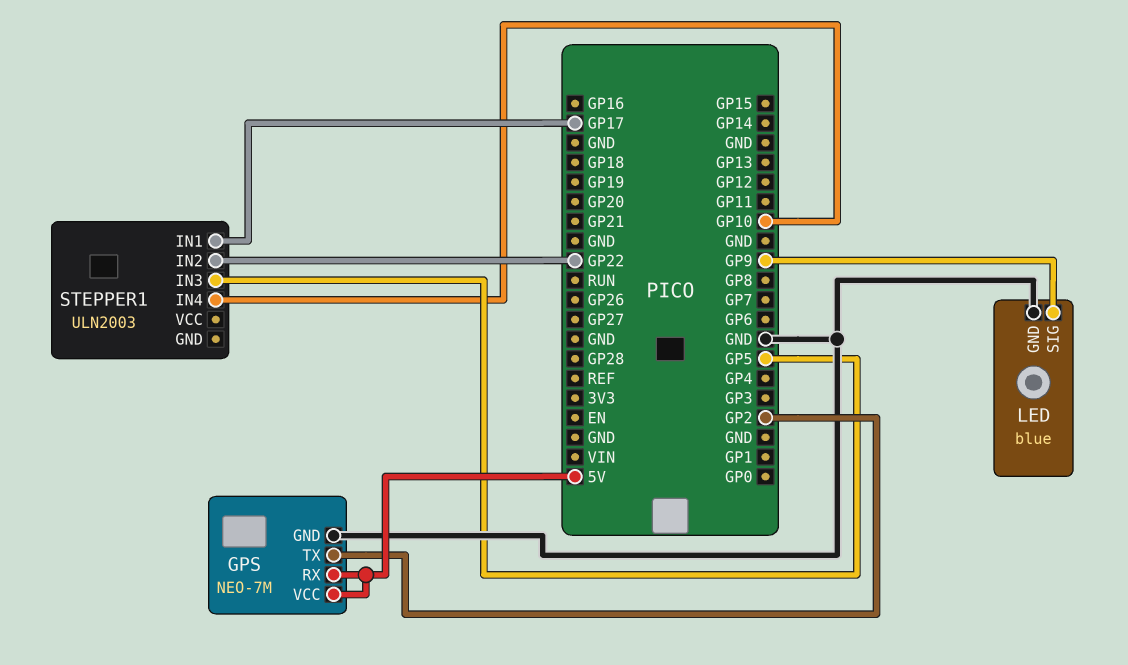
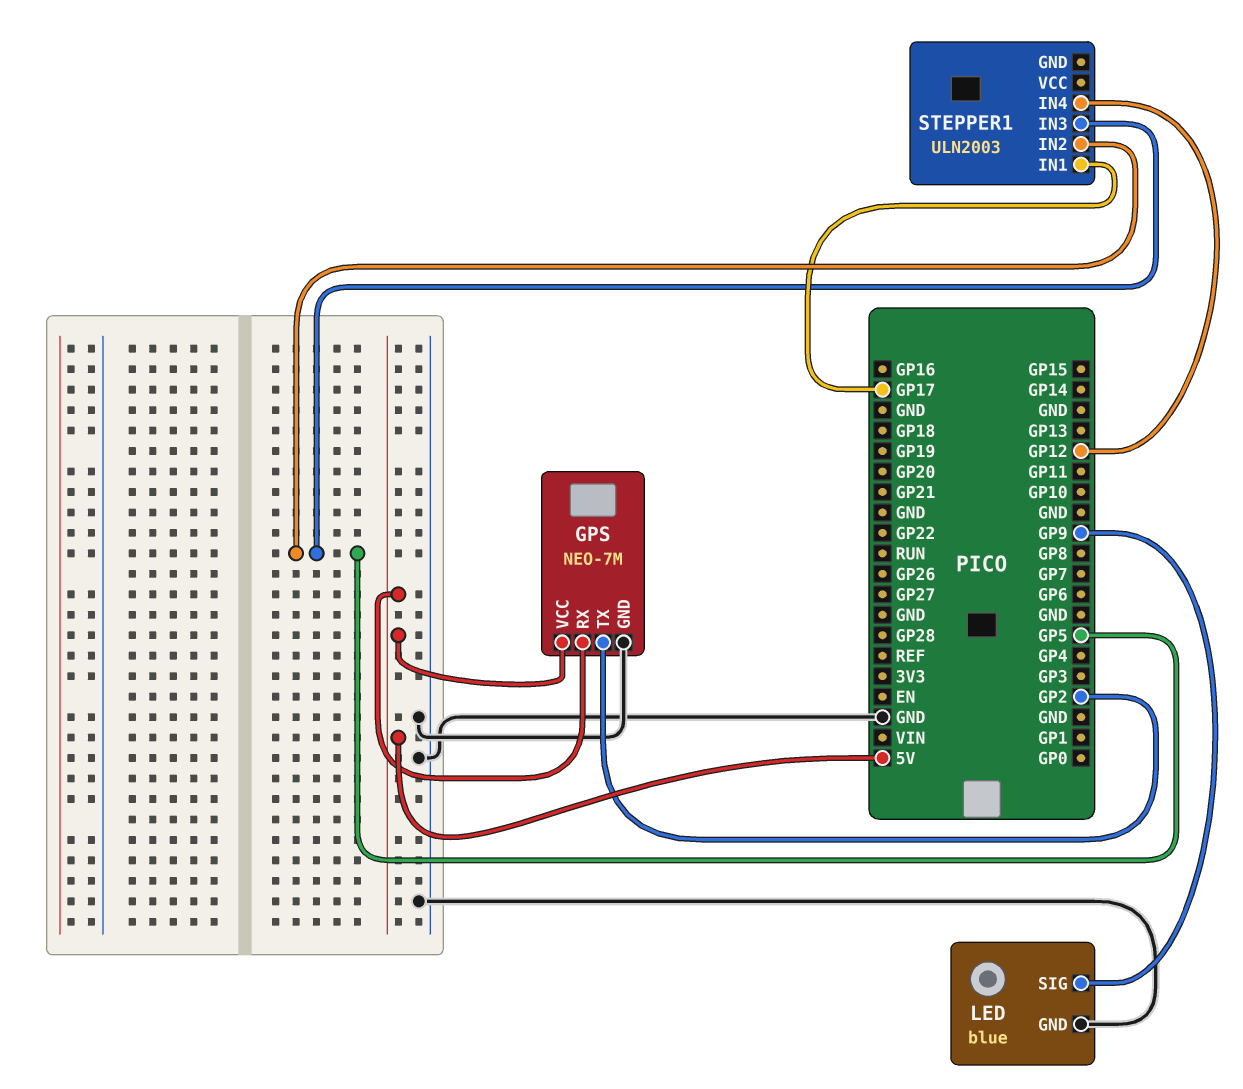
STEPPER1 pin IN2: GP22 -> GP5
STEPPER1 pin IN4: GP10 -> GP12

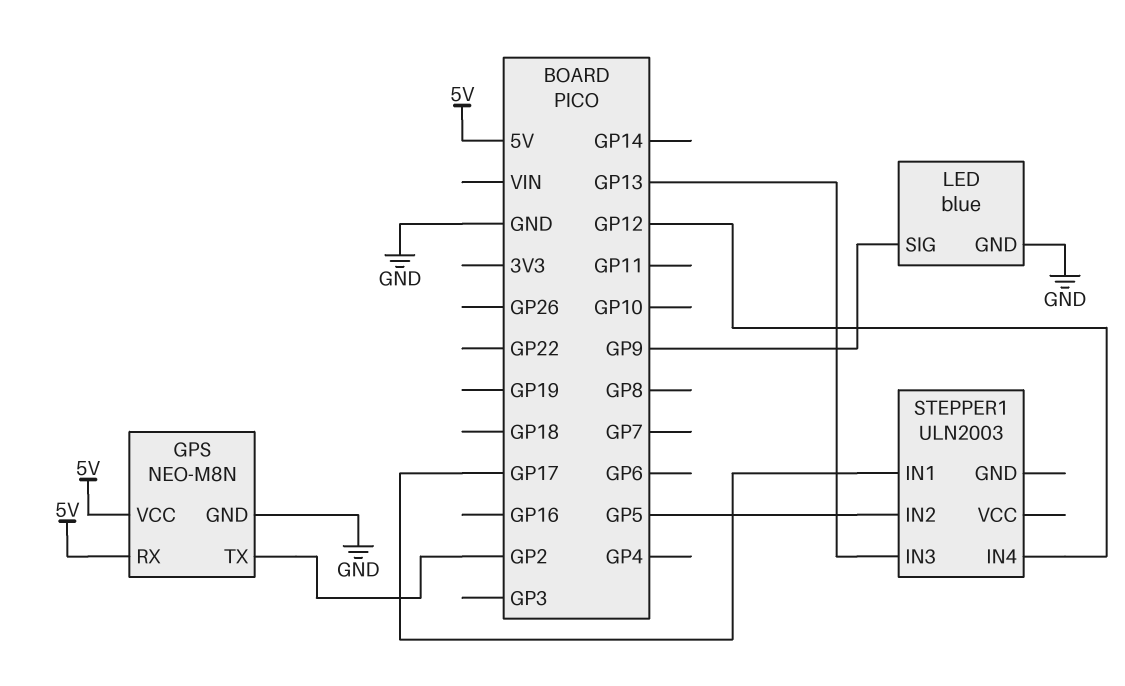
GPS: NEO-7M -> NEO-M8N
STEPPER1 pin IN3: GP5 -> GP13

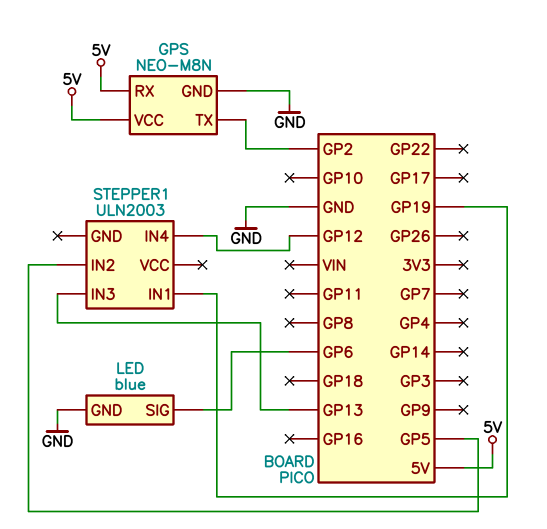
LED pin SIG: GP9 -> GP6
STEPPER1 pin IN1: GP17 -> GP19

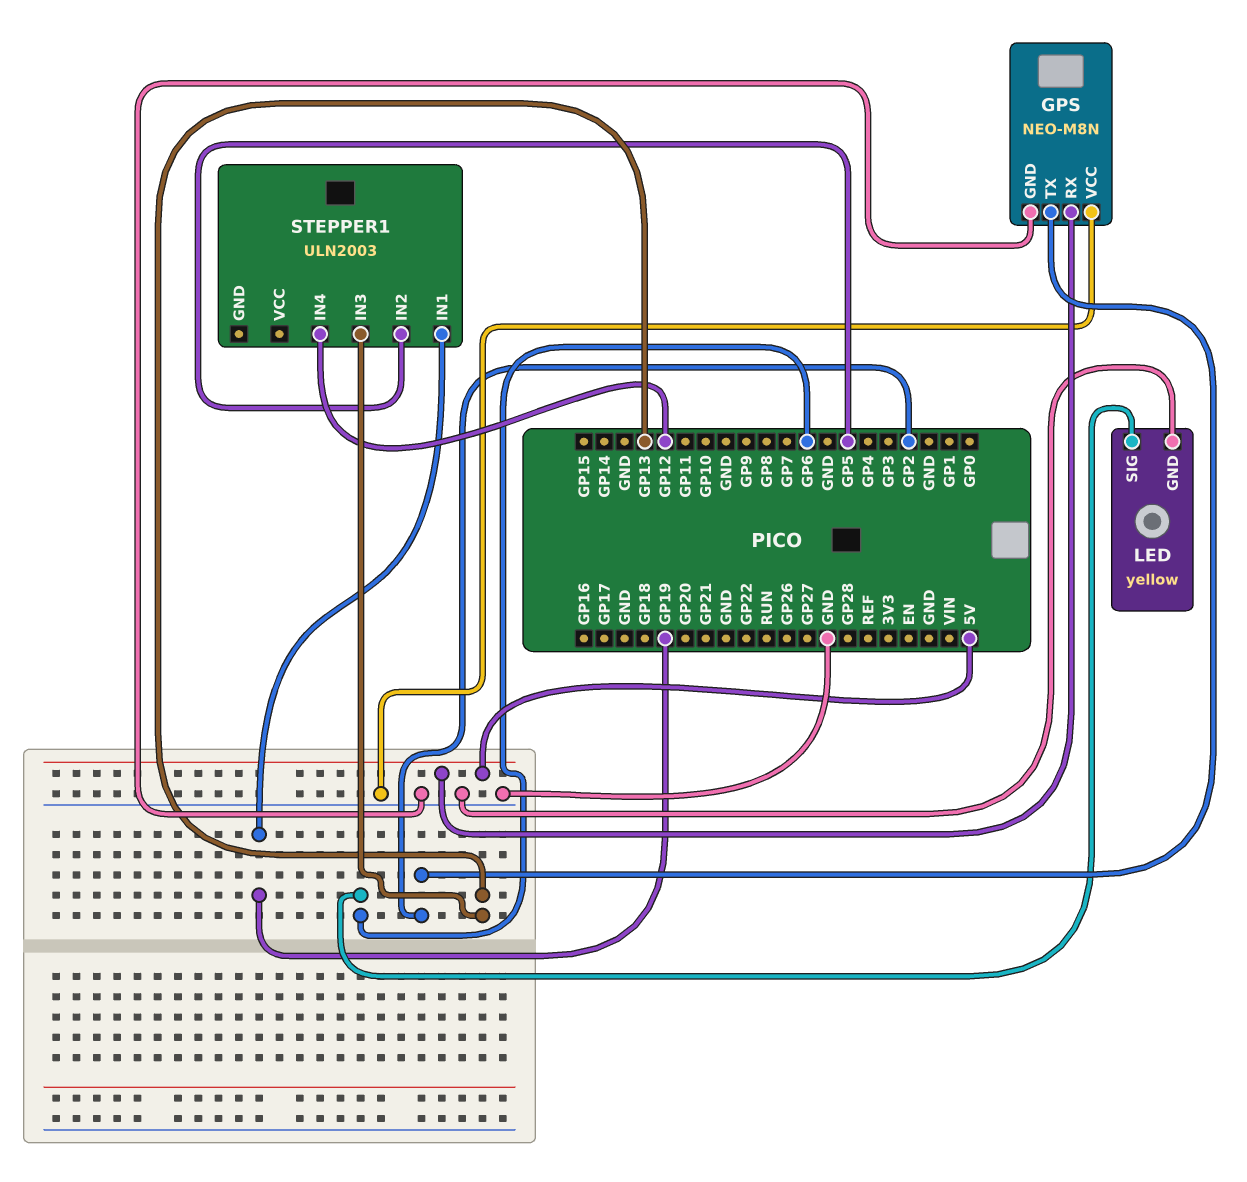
GPS pin VCC: 5V -> GND
LED: blue -> yellow

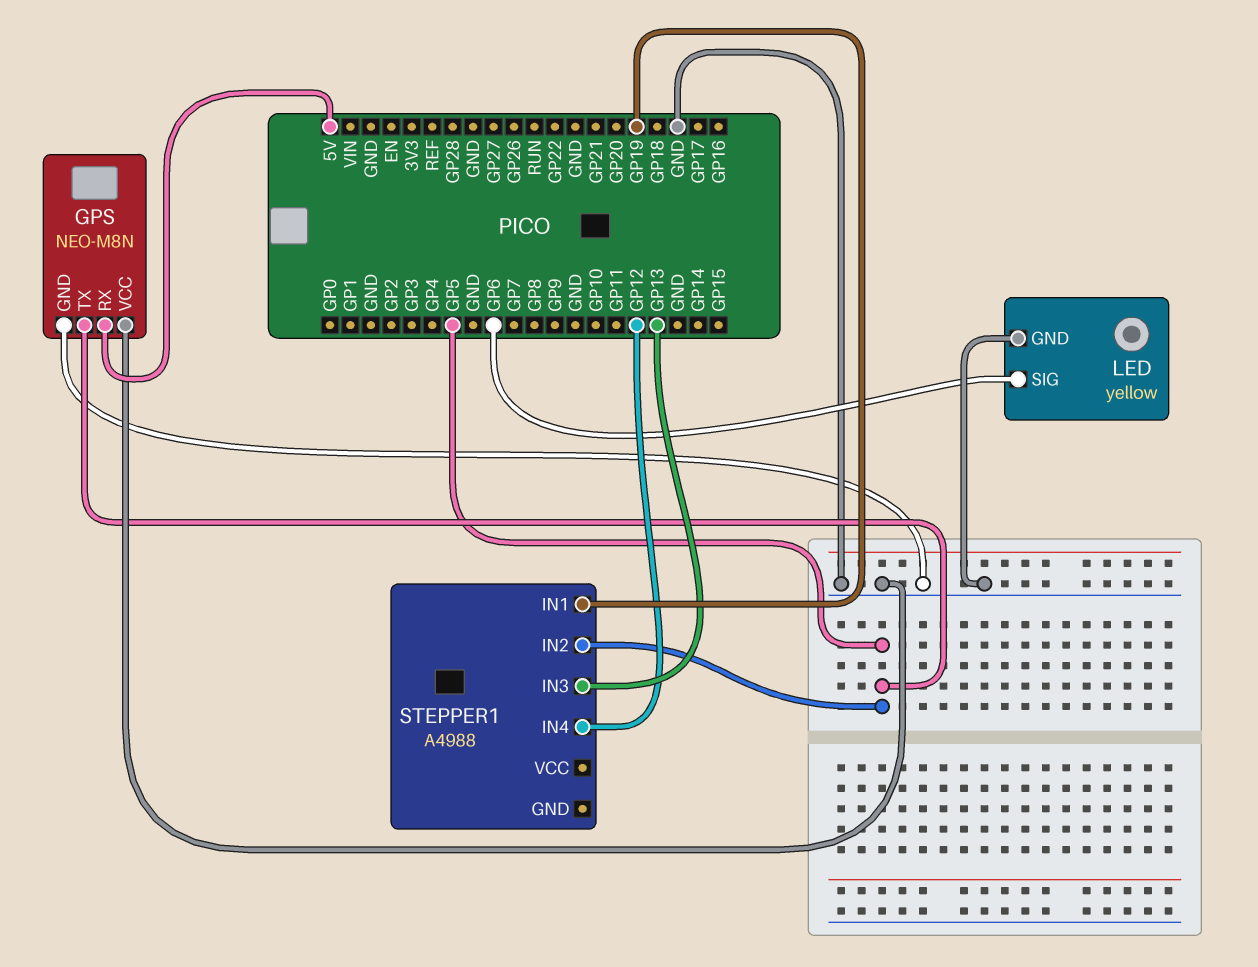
GPS pin TX: GP2 -> GP5
STEPPER1: ULN2003 -> A4988

